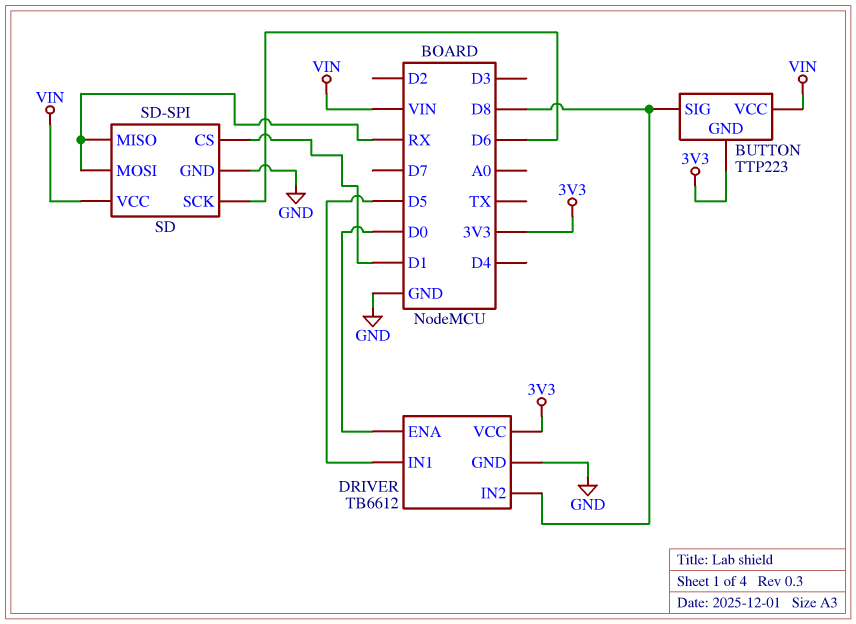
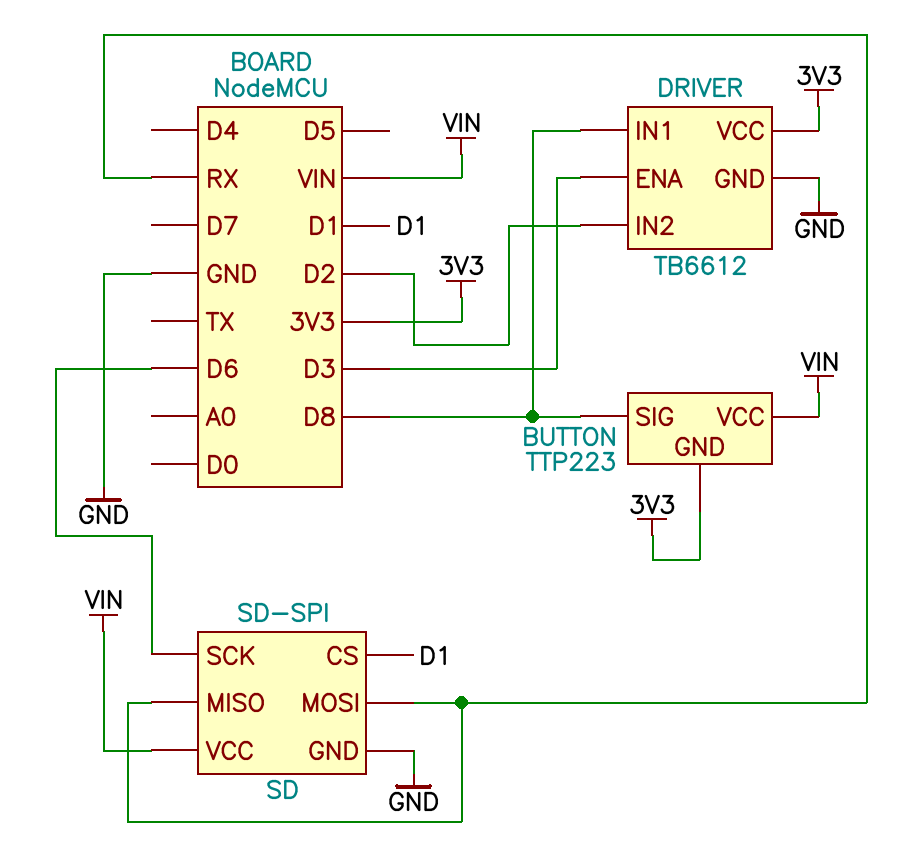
DRIVER pin ENA: D0 -> D3
DRIVER pin IN1: D5 -> D8
DRIVER pin IN2: D8 -> D2

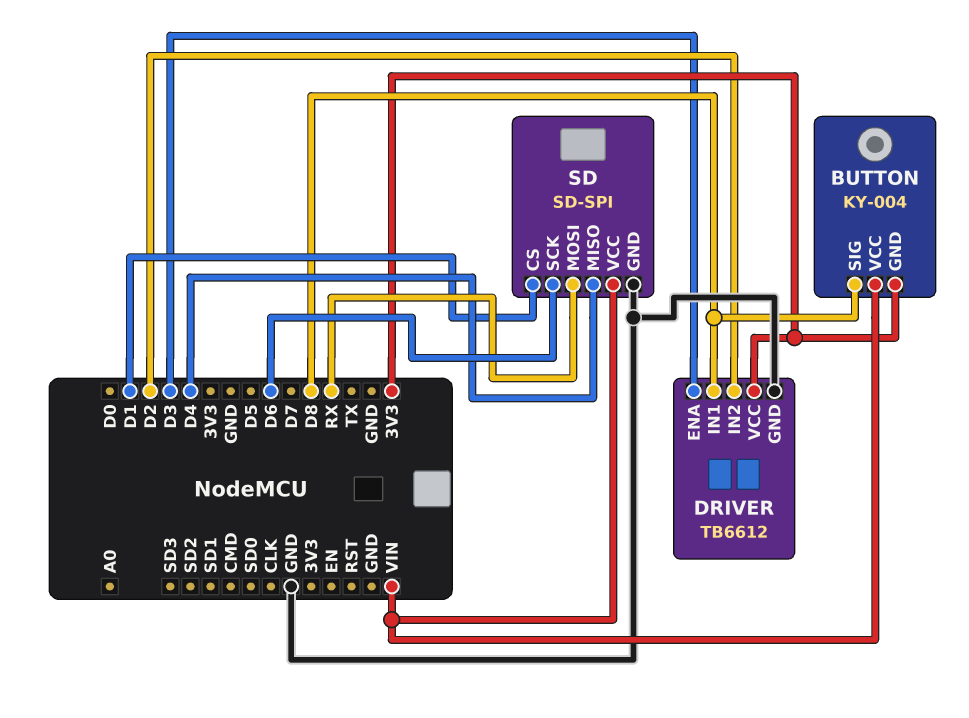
BUTTON: TTP223 -> KY-004
SD pin MISO: RX -> D4

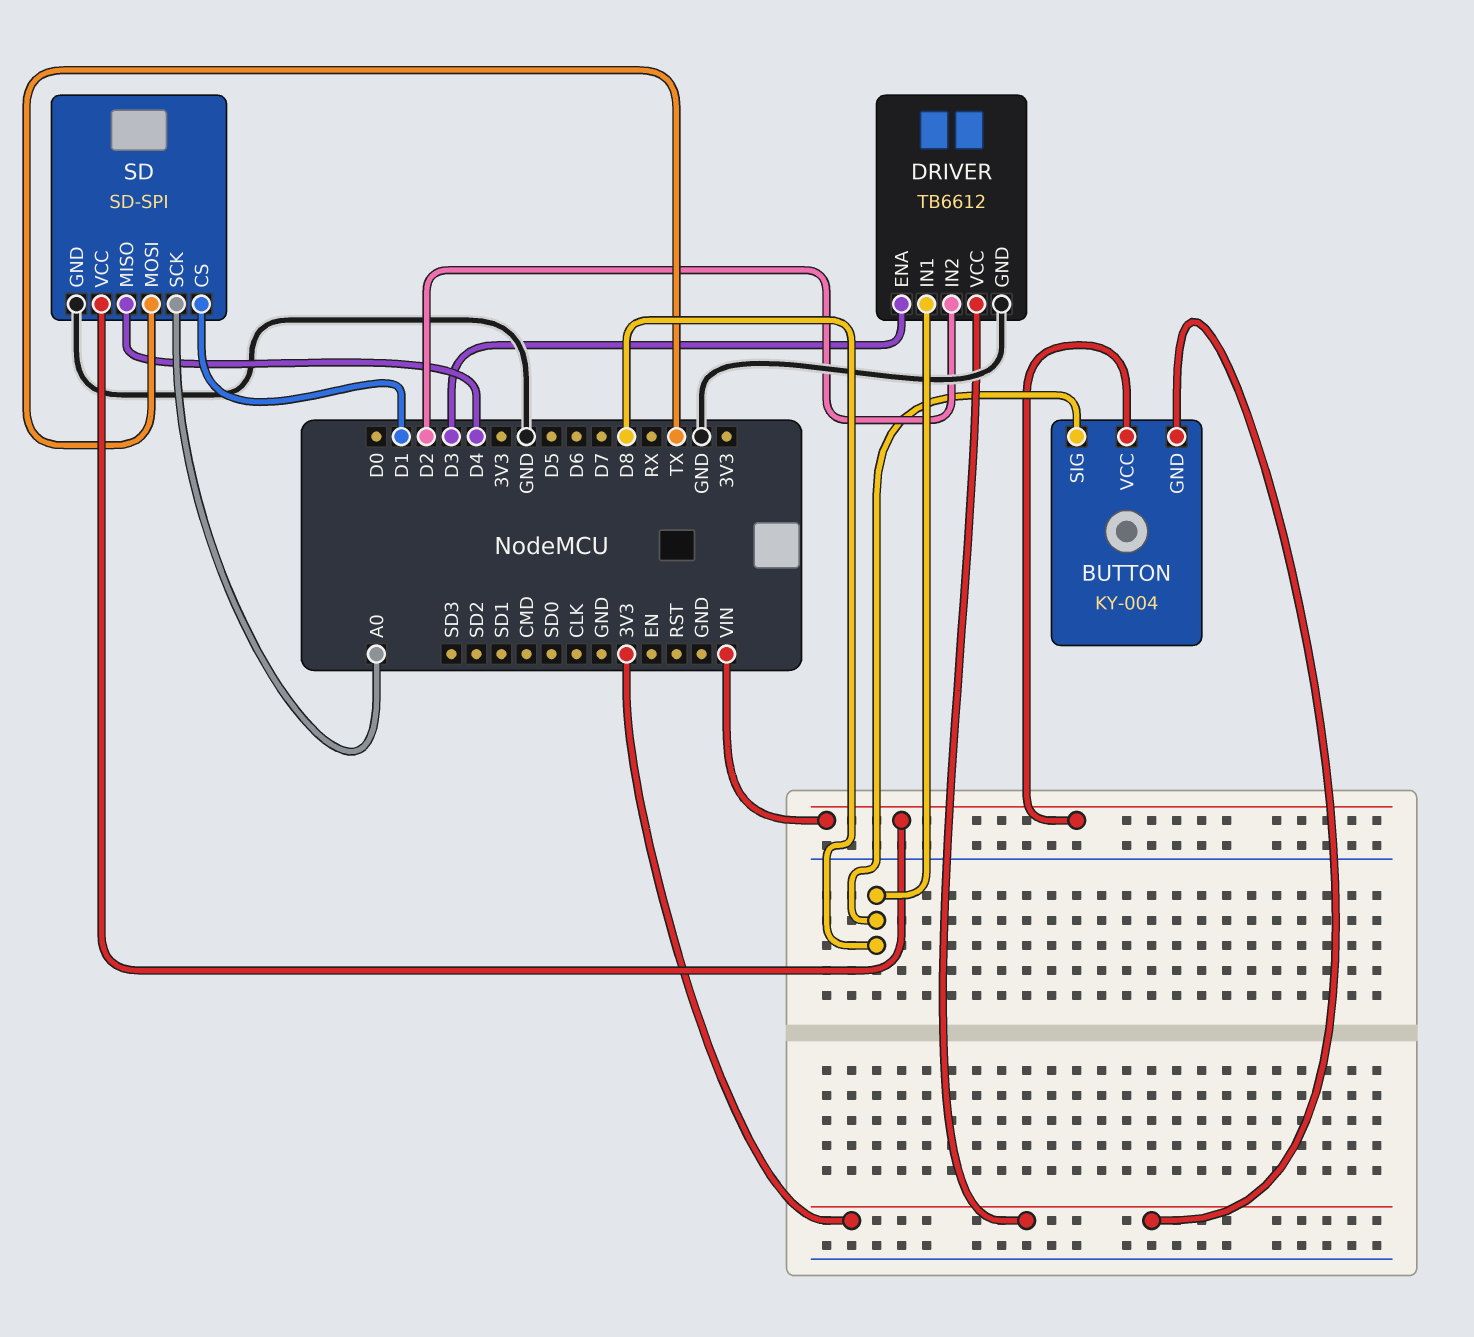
SD pin MOSI: RX -> TX
SD pin SCK: D6 -> A0

